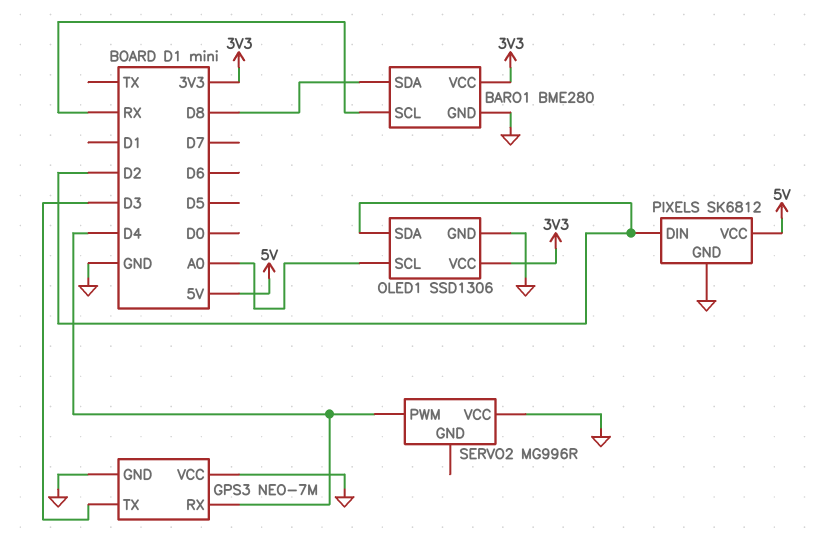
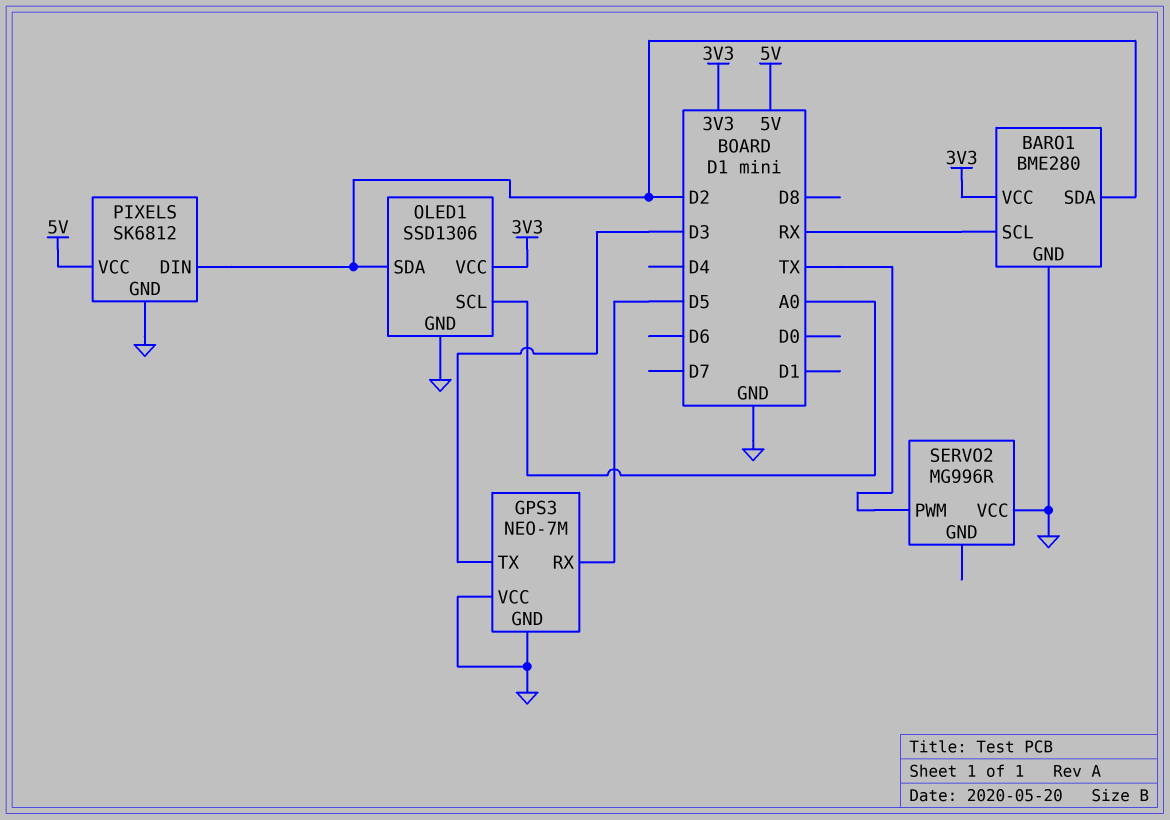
BARO1 pin SDA: D8 -> D2
GPS3 pin RX: D4 -> D5
SERVO2 pin PWM: D4 -> TX

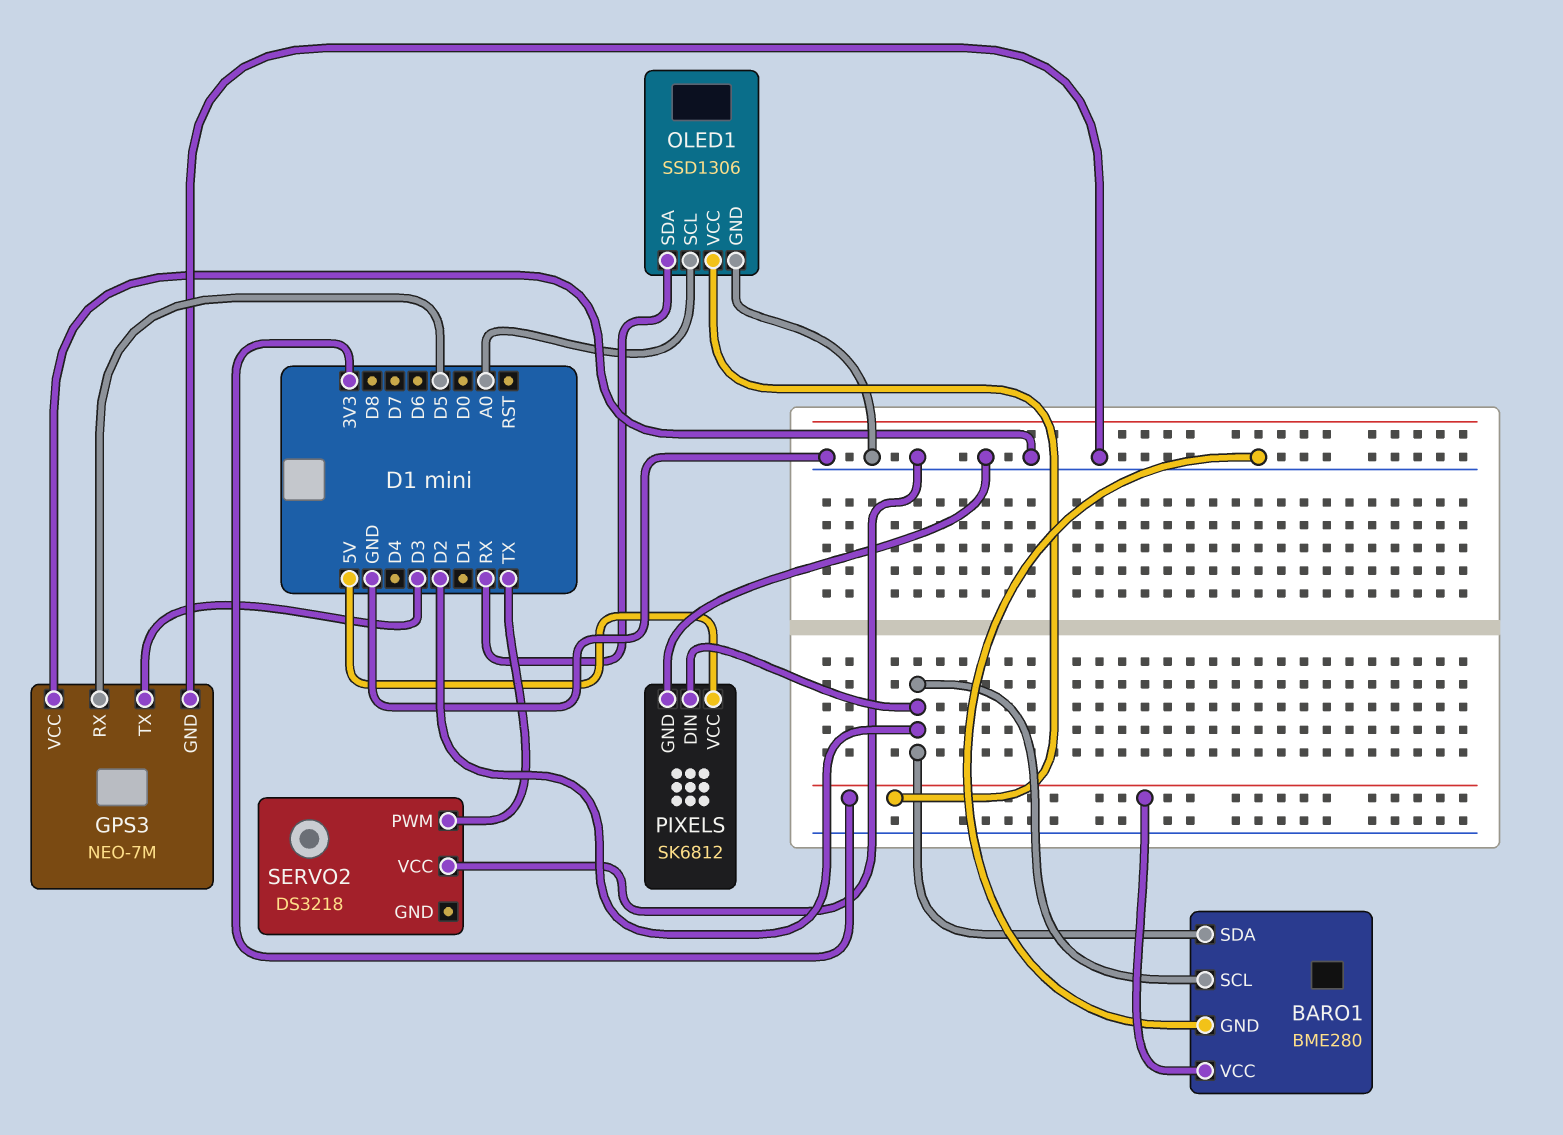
BARO1 pin SCL: RX -> D2
OLED1 pin SDA: D2 -> RX
SERVO2: MG996R -> DS3218

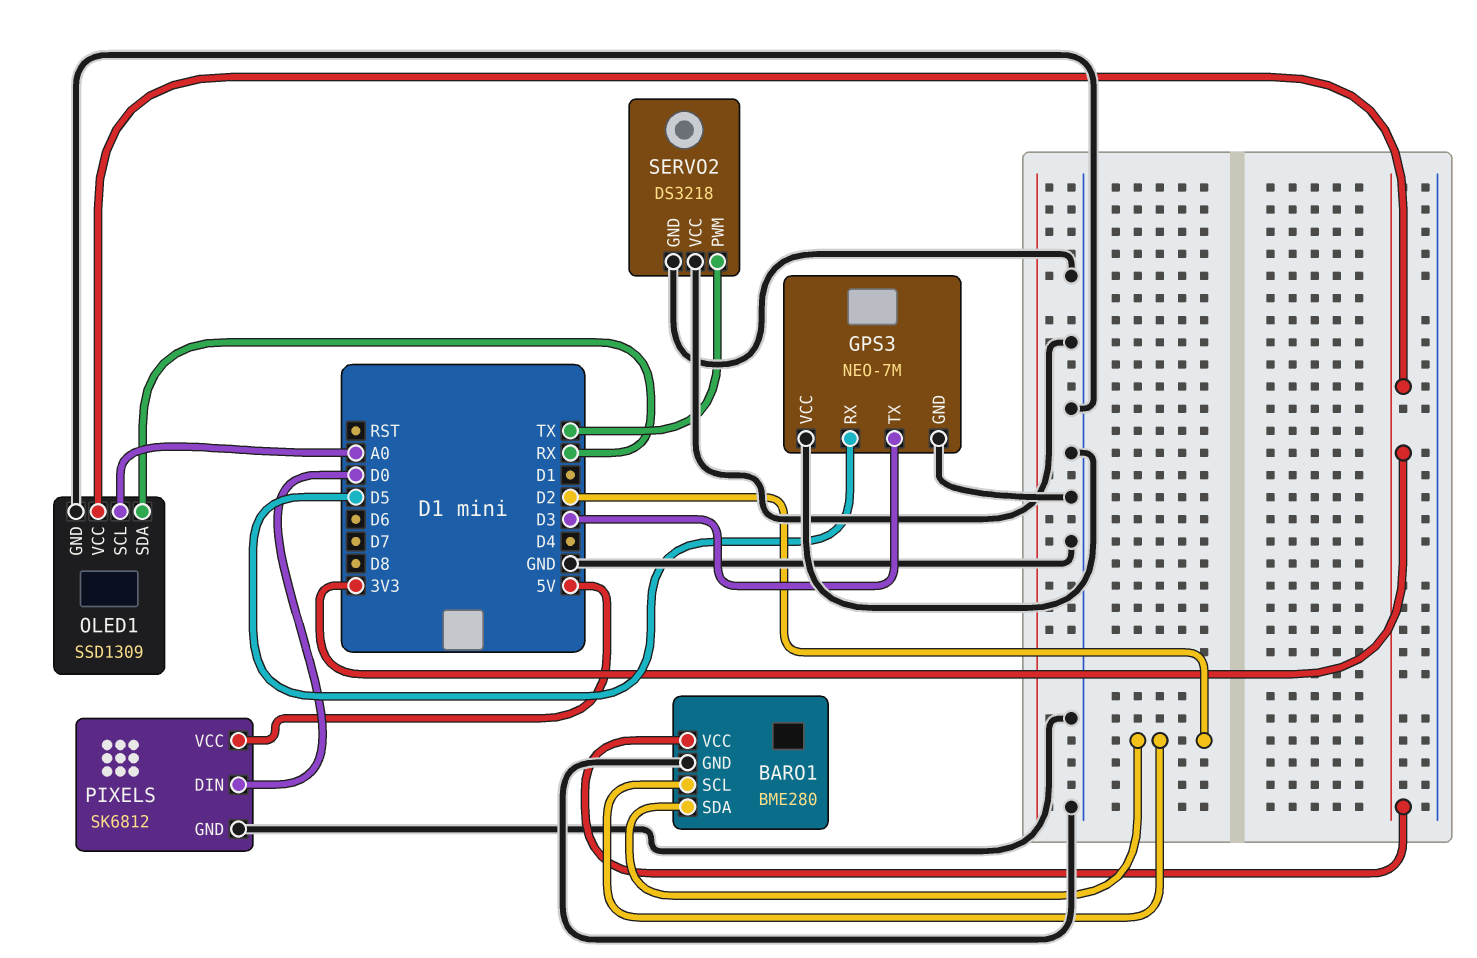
OLED1: SSD1306 -> SSD1309
PIXELS pin DIN: D2 -> D0
SERVO2 pin GND: none -> GND

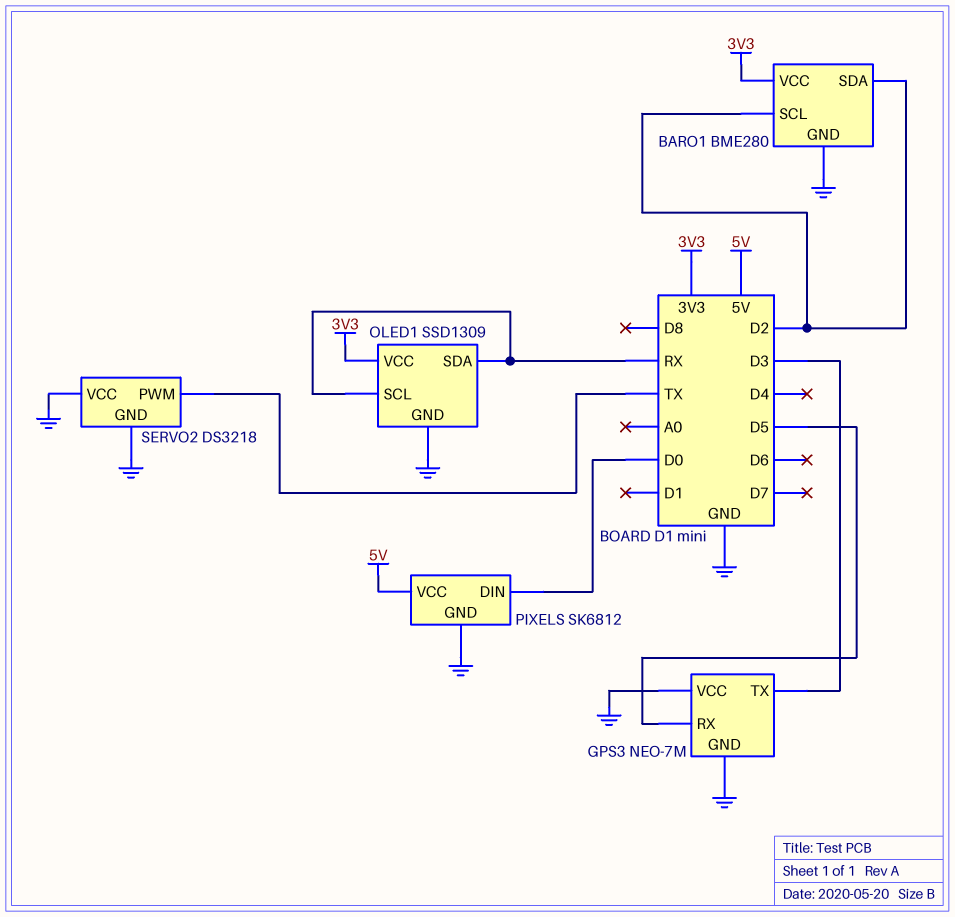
OLED1 pin SCL: A0 -> RX

